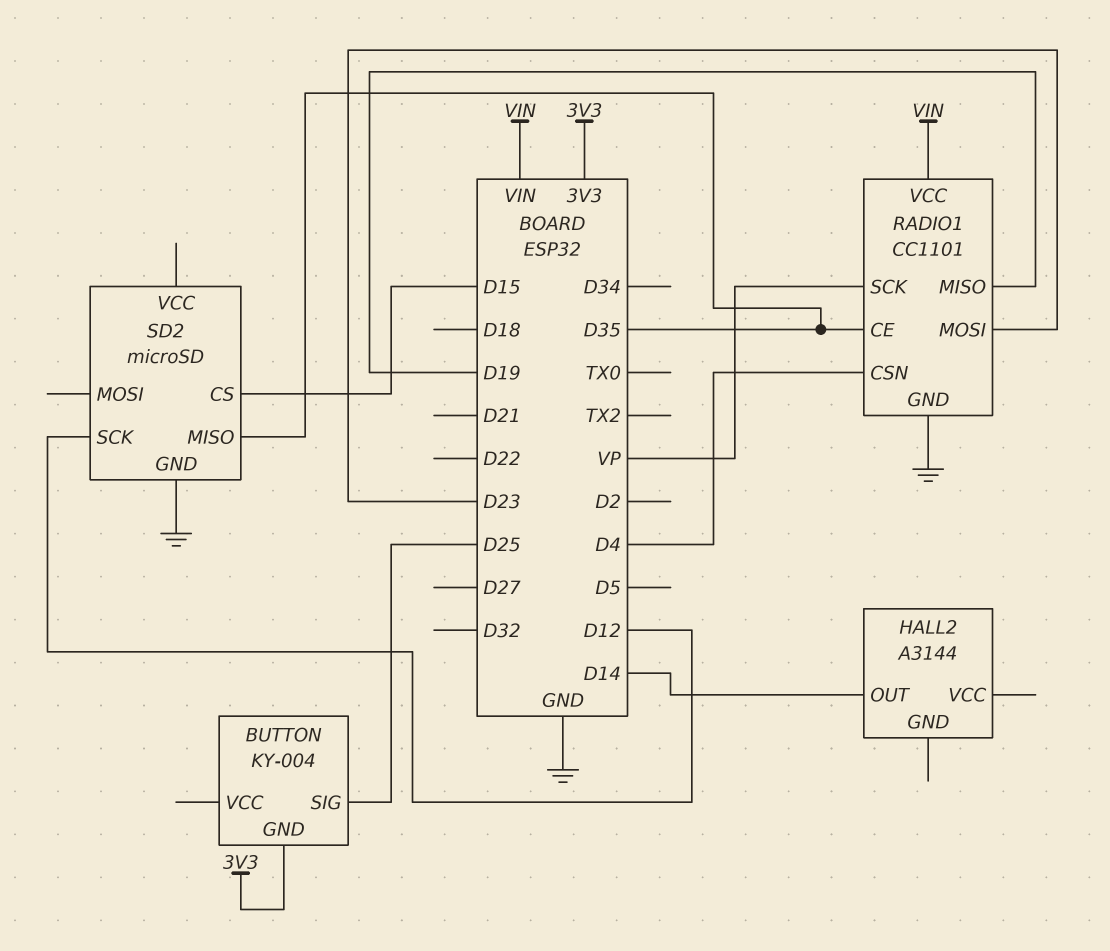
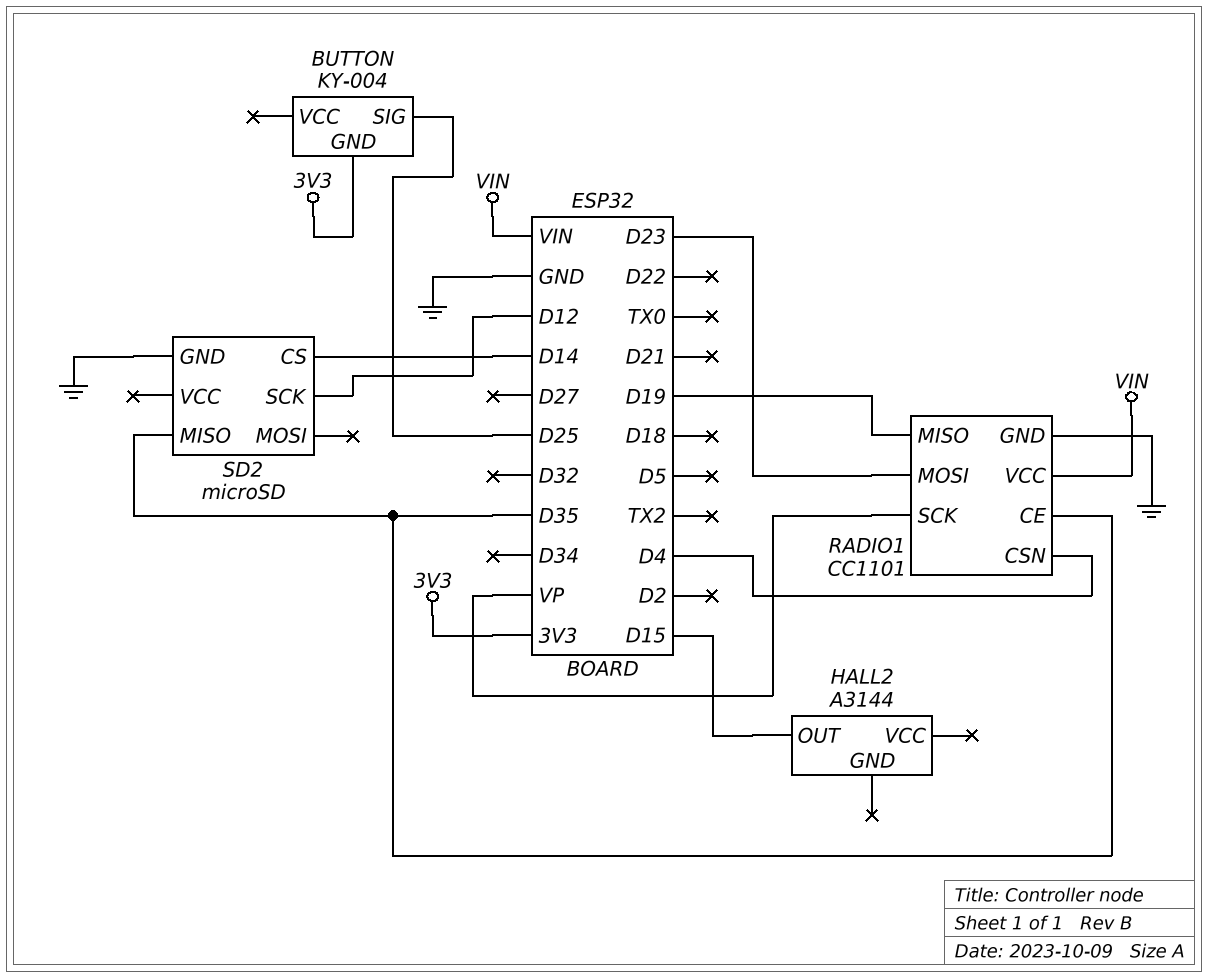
HALL2 pin OUT: D14 -> D15
SD2 pin CS: D15 -> D14

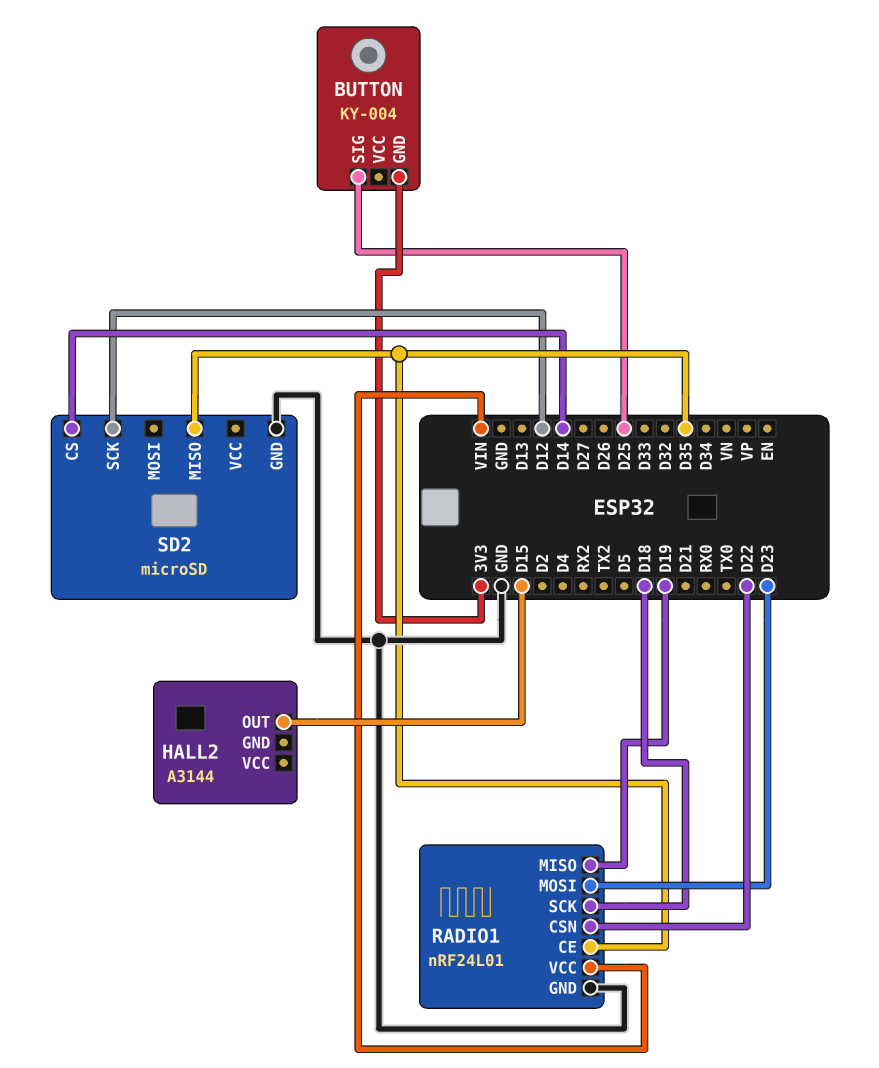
RADIO1: CC1101 -> nRF24L01
RADIO1 pin CSN: D4 -> D22
RADIO1 pin SCK: VP -> D18

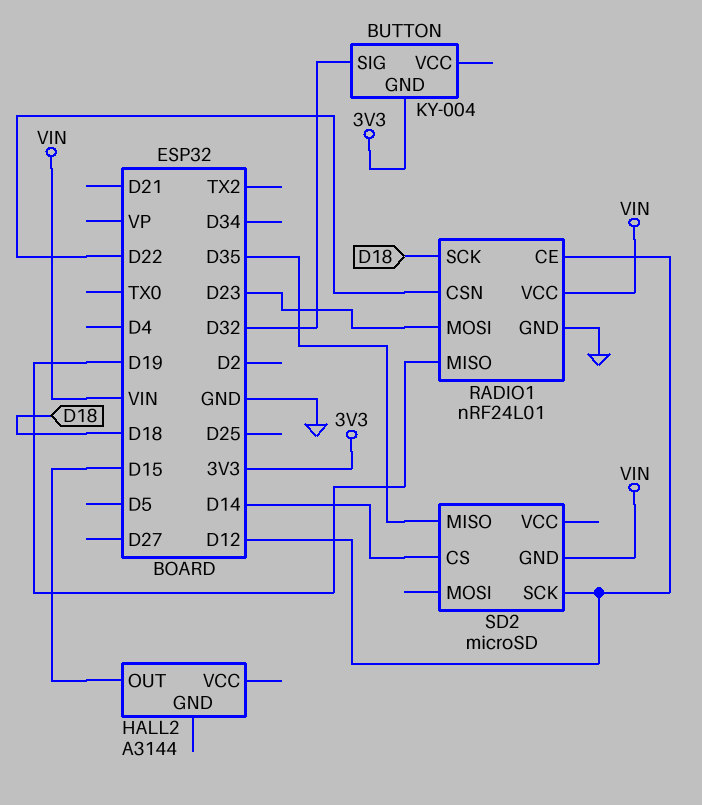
BUTTON pin SIG: D25 -> D32
RADIO1 pin CE: D35 -> D12
SD2 pin GND: GND -> VIN

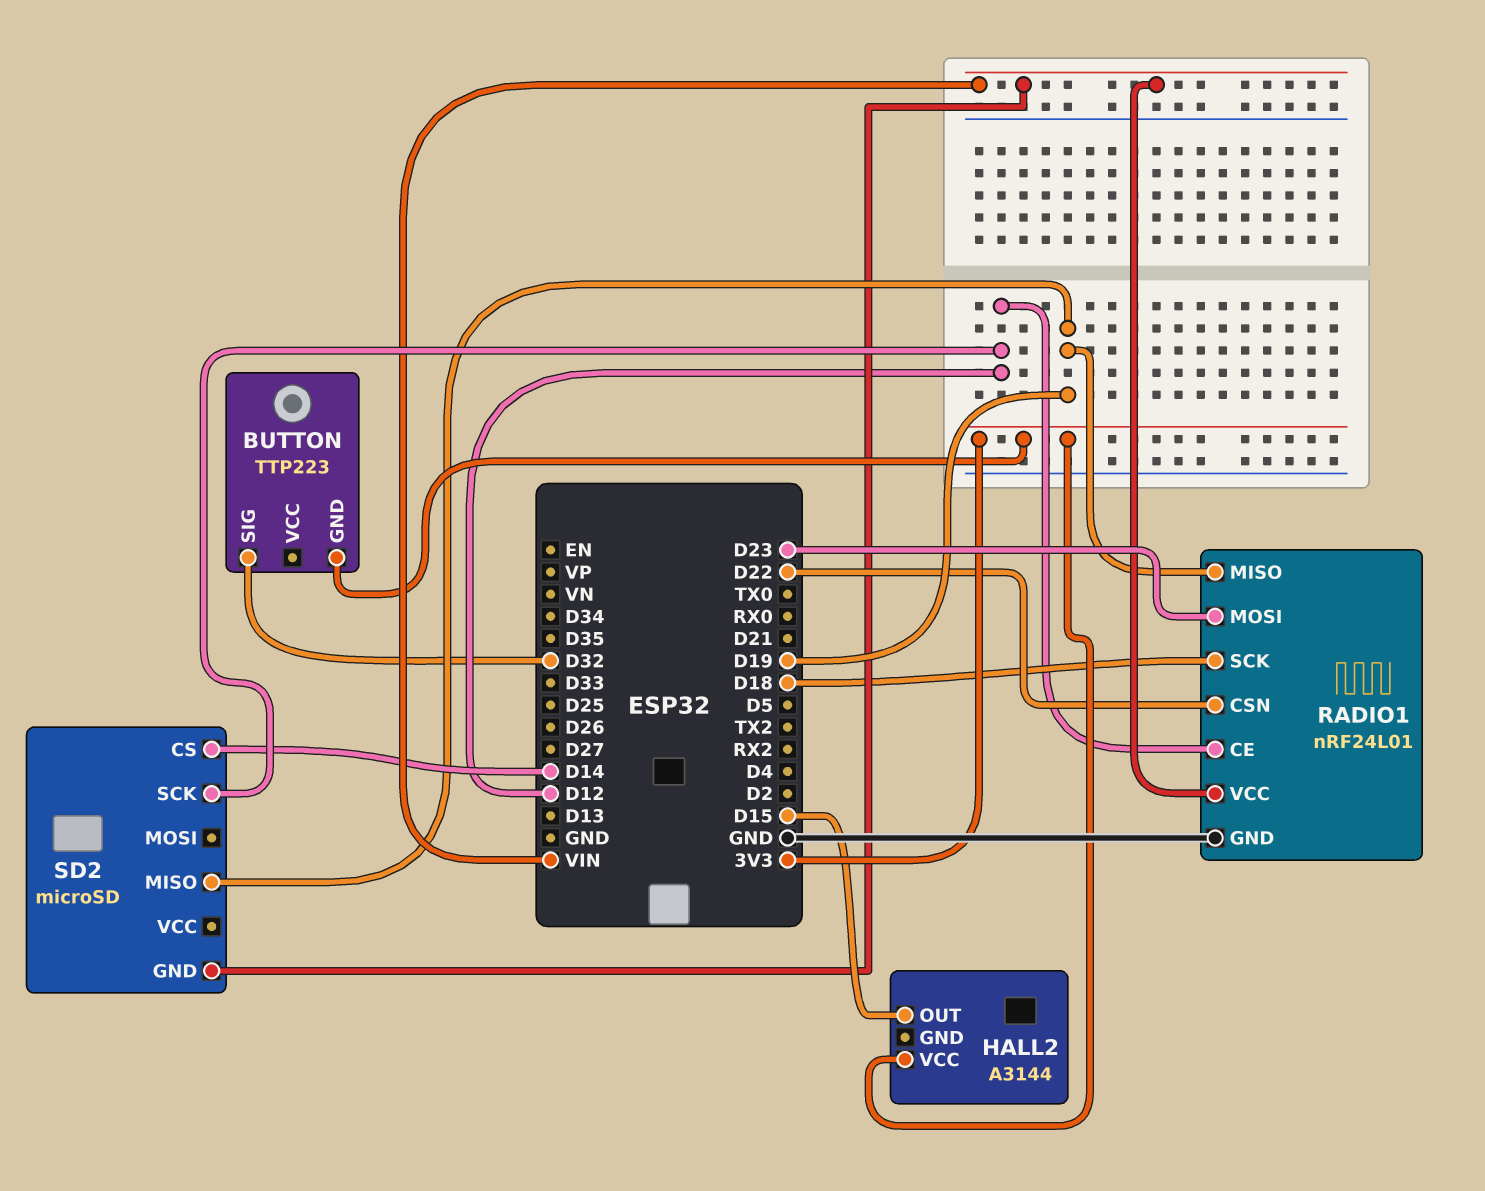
BUTTON: KY-004 -> TTP223
HALL2 pin VCC: none -> 3V3
SD2 pin MISO: D35 -> D19

